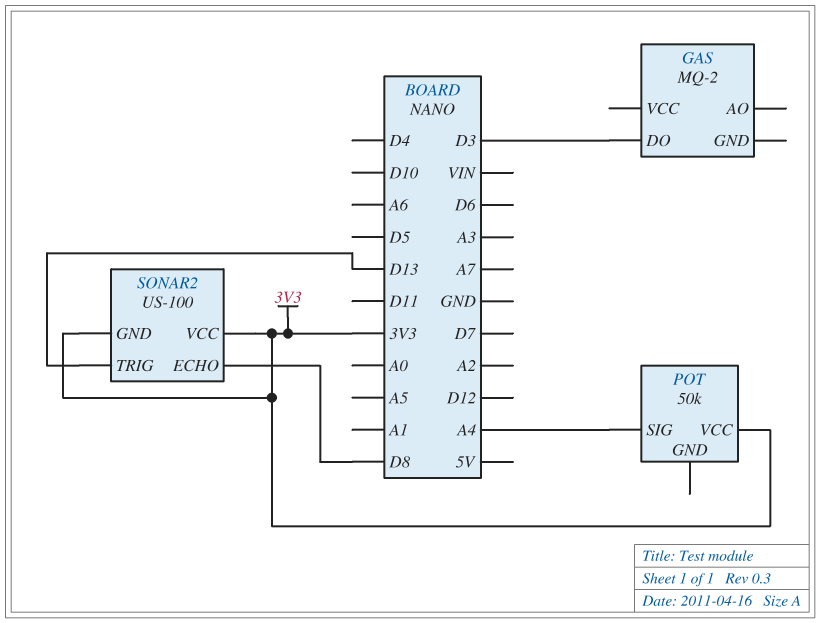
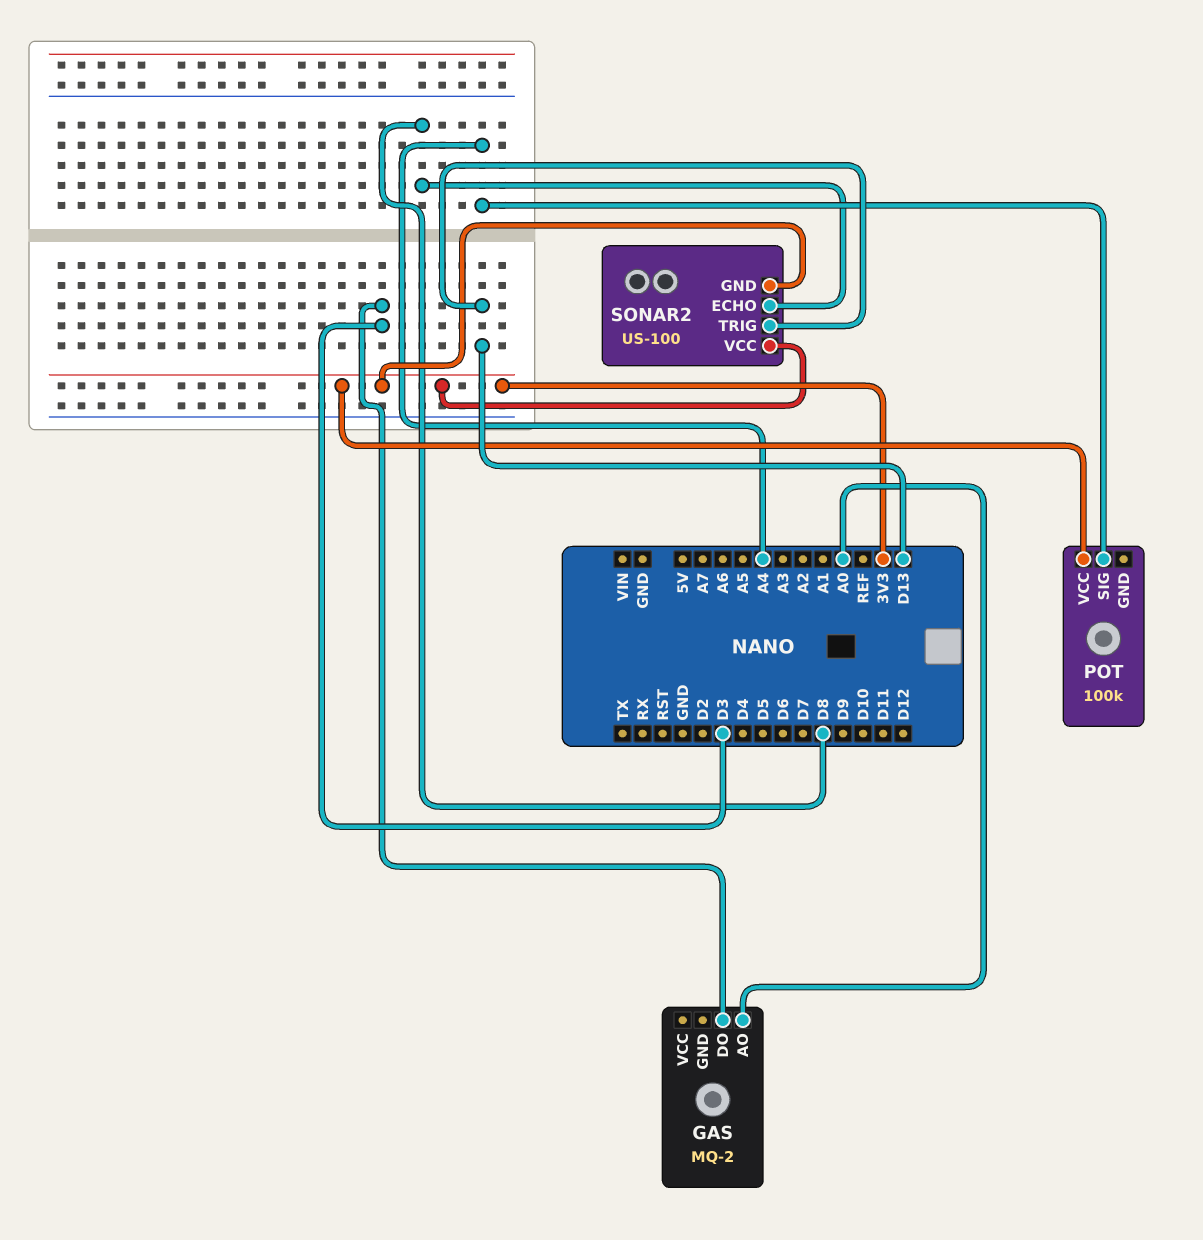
GAS pin AO: none -> A0
POT: 50k -> 100k

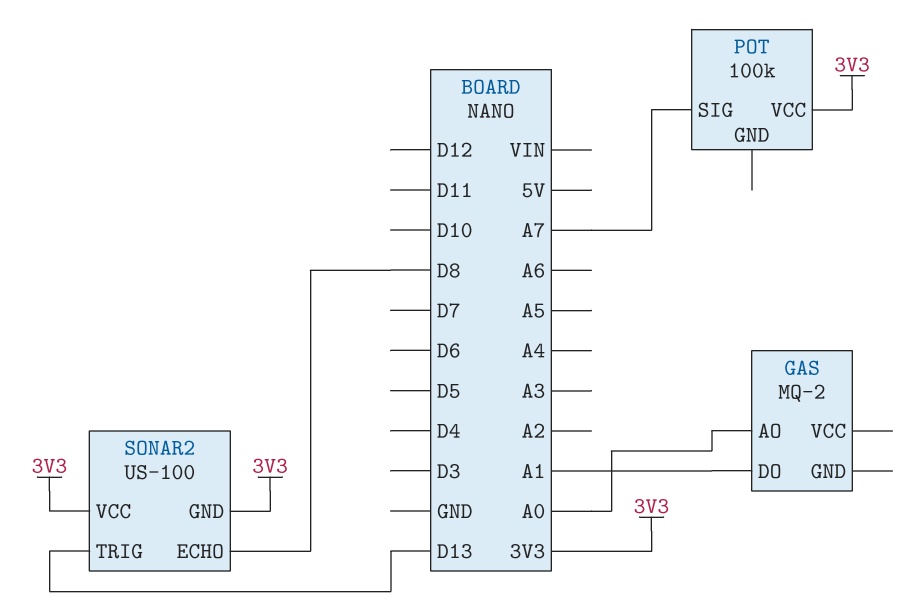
GAS pin DO: D3 -> A1
POT pin SIG: A4 -> A7

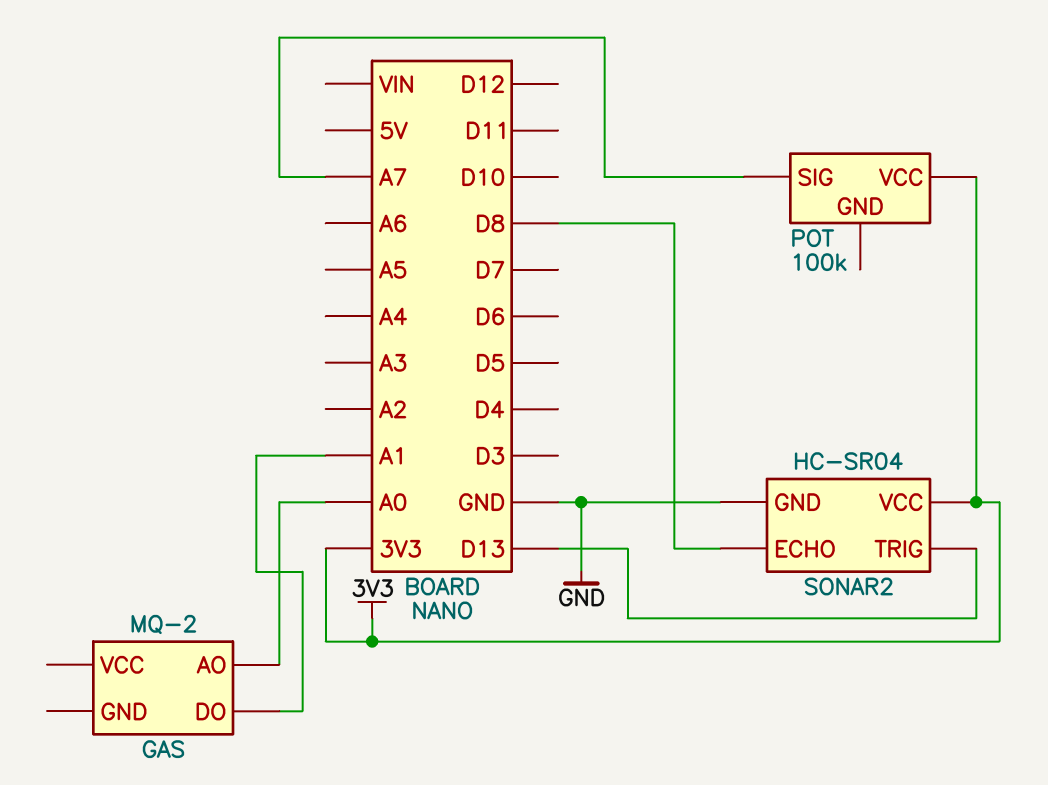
SONAR2: US-100 -> HC-SR04
SONAR2 pin GND: 3V3 -> GND

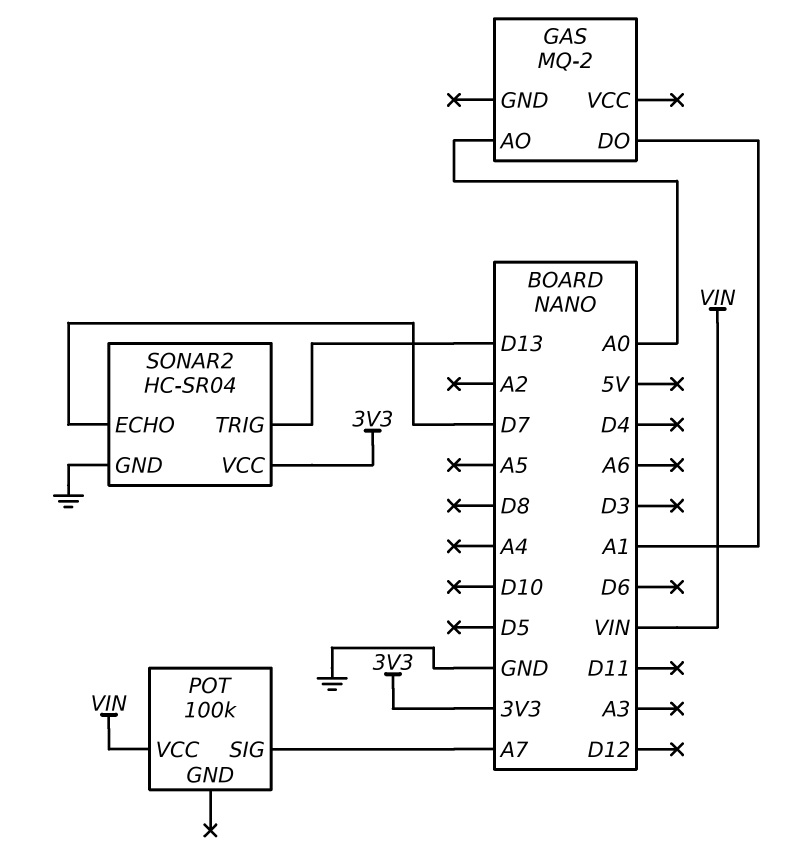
POT pin VCC: 3V3 -> VIN
SONAR2 pin ECHO: D8 -> D7

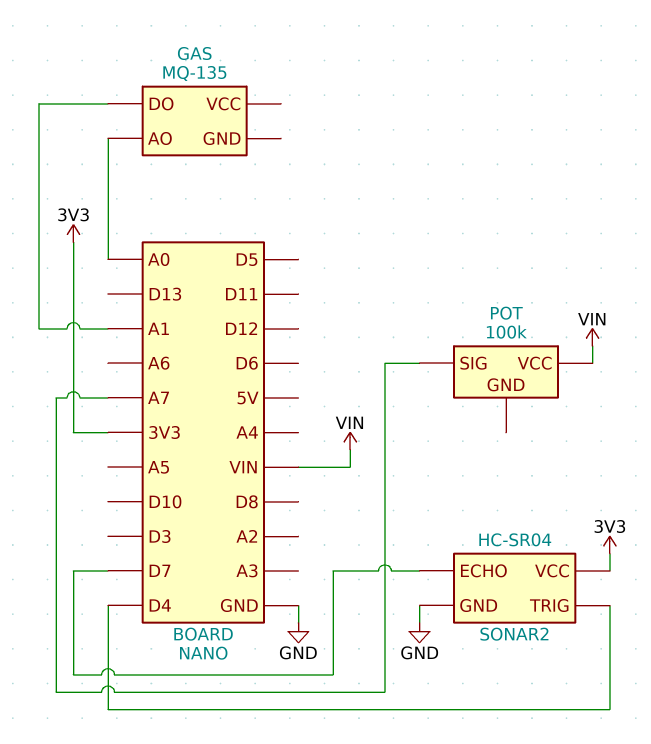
GAS: MQ-2 -> MQ-135
SONAR2 pin TRIG: D13 -> D4

